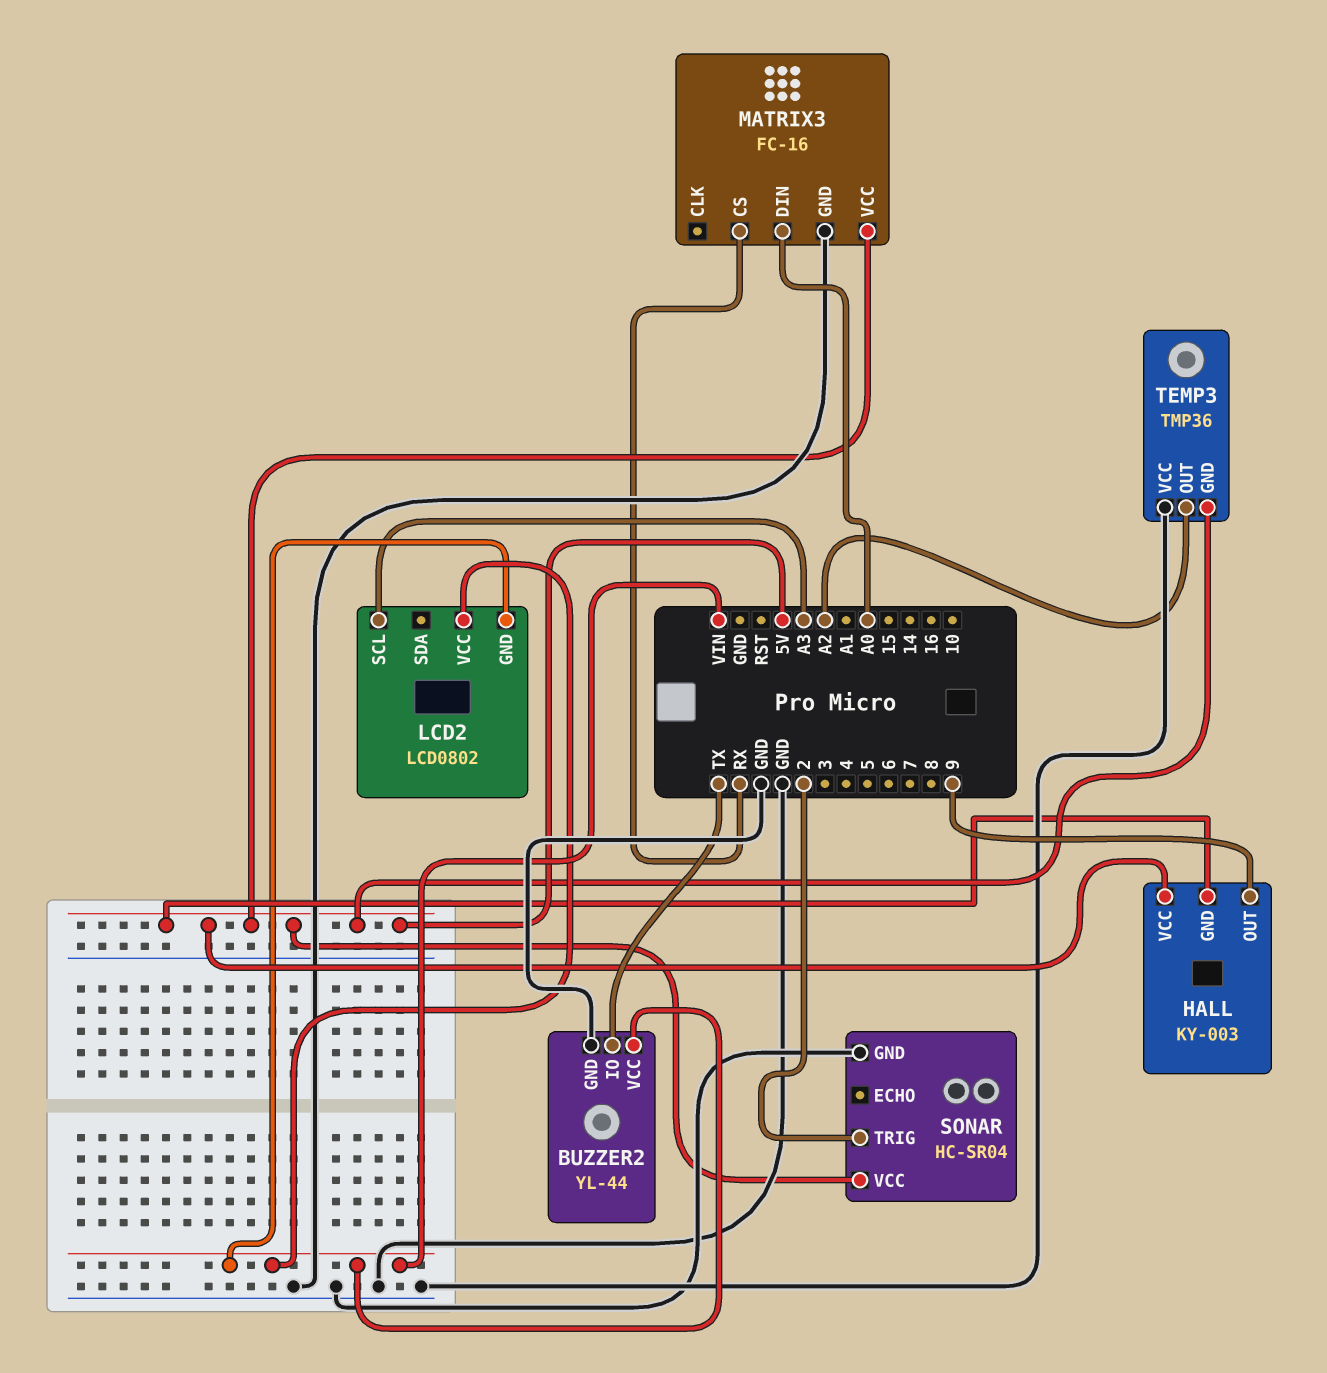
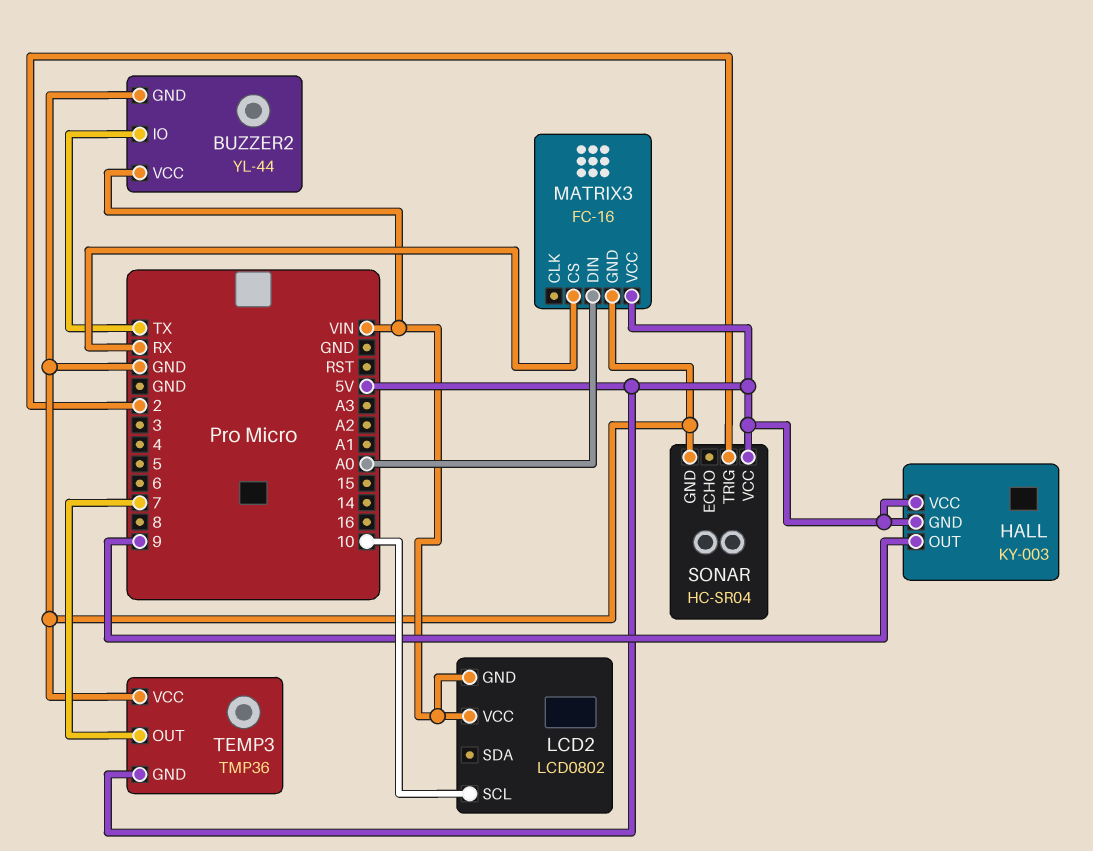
LCD2 pin SCL: A3 -> 10
TEMP3 pin OUT: A2 -> 7

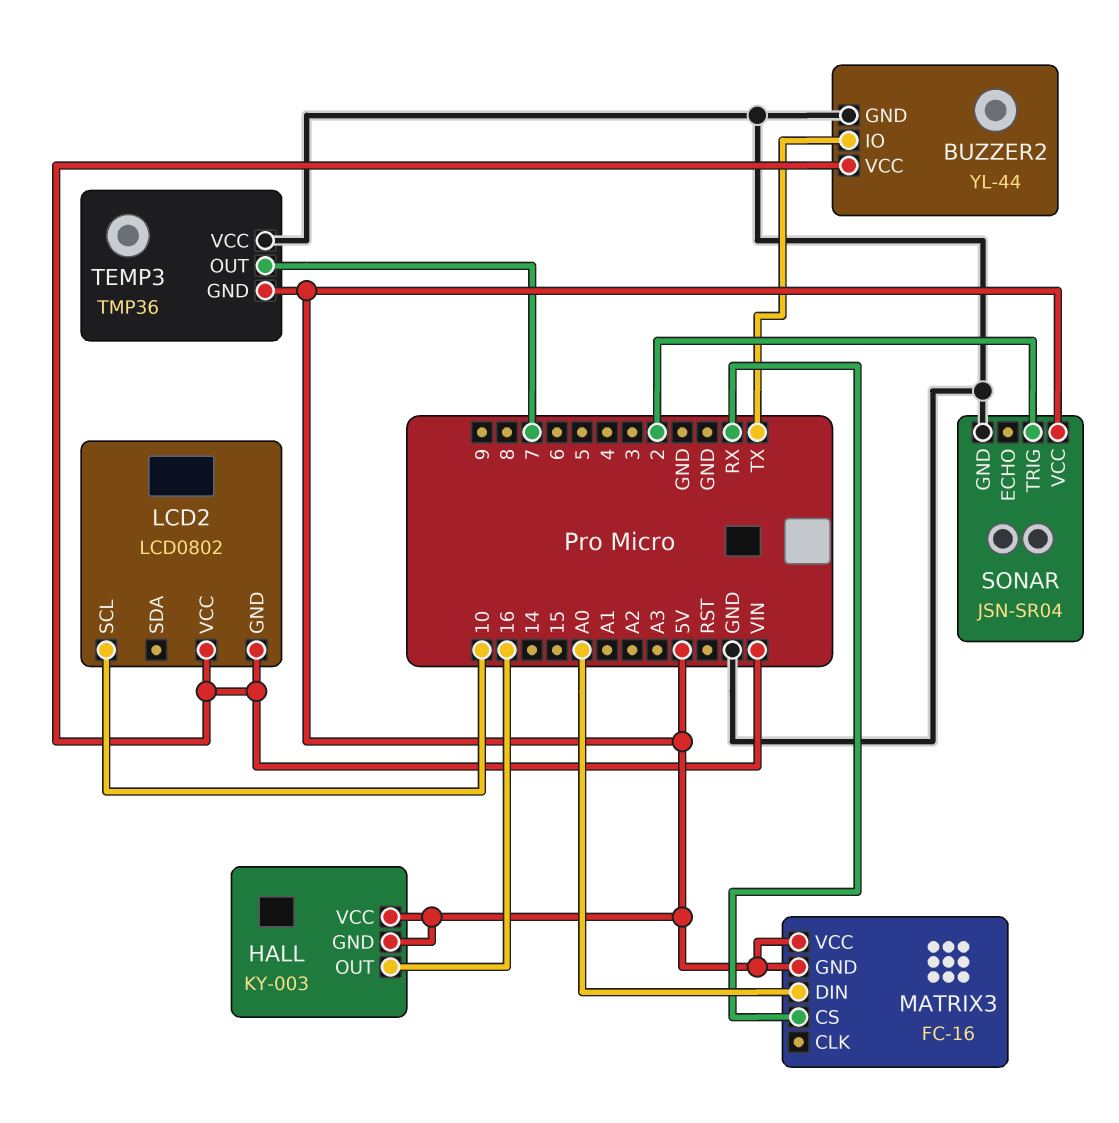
HALL pin OUT: 9 -> 16
MATRIX3 pin GND: GND -> 5V
SONAR: HC-SR04 -> JSN-SR04

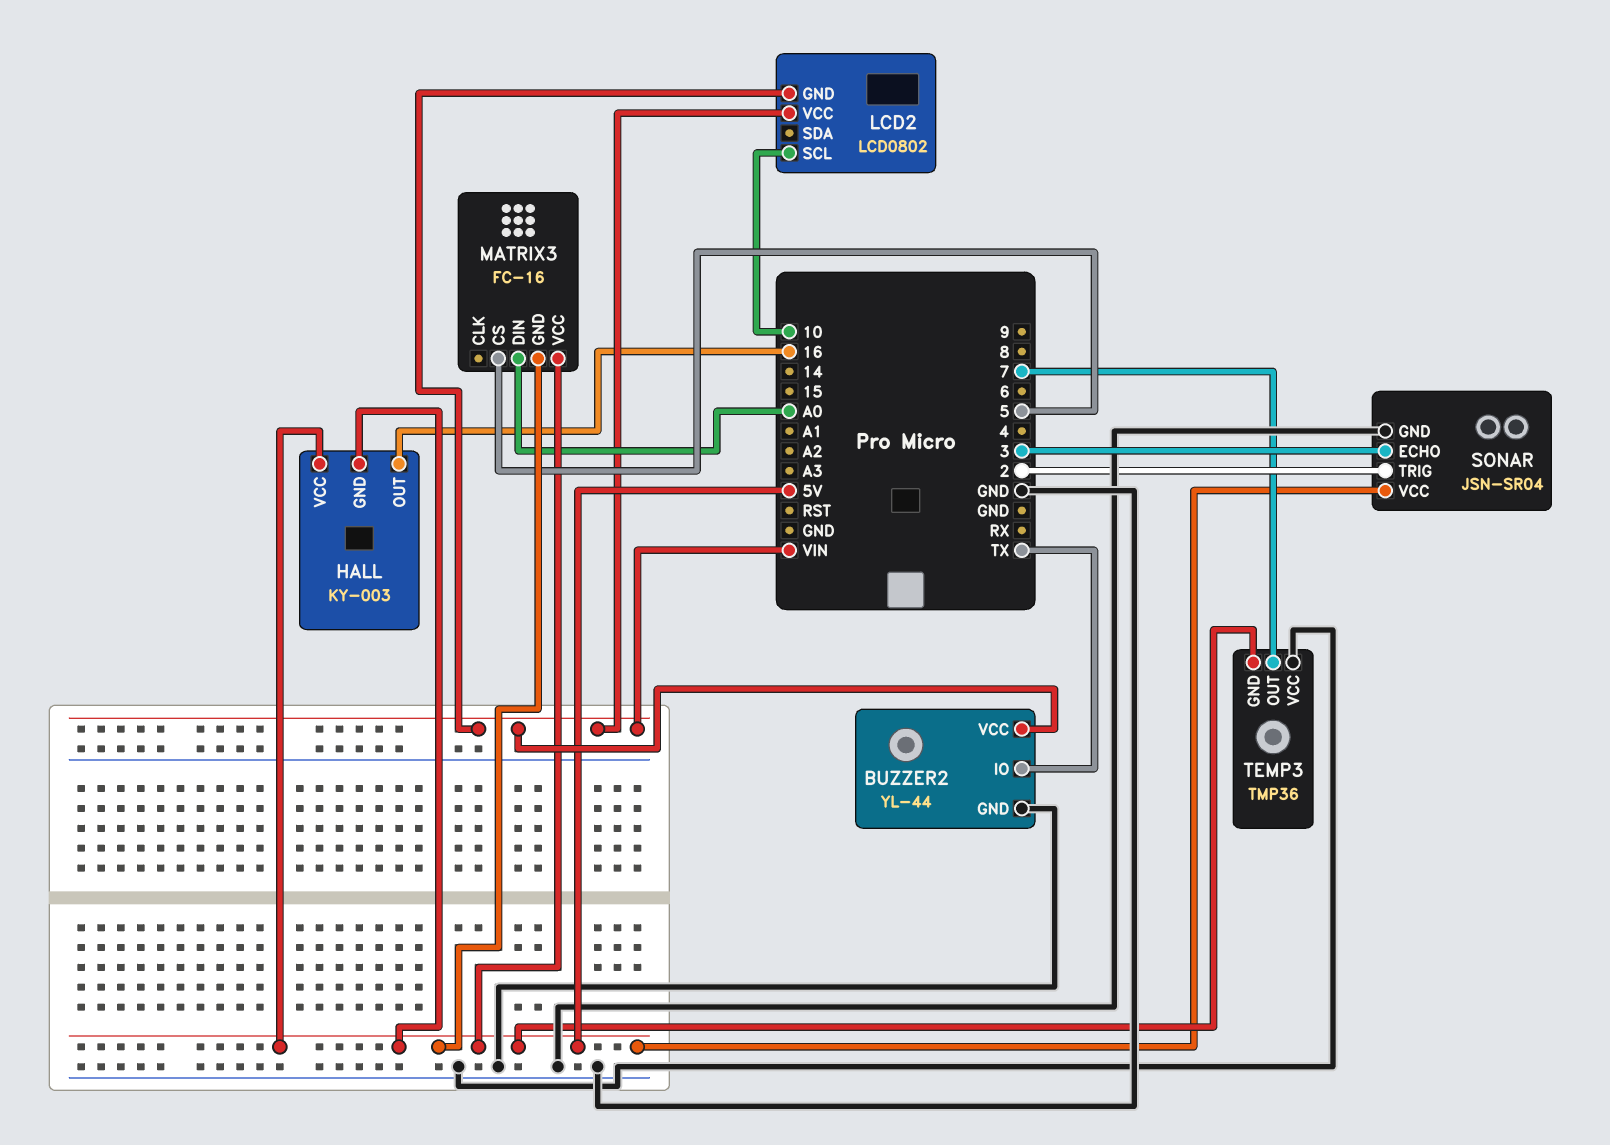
MATRIX3 pin CS: RX -> 5
SONAR pin ECHO: none -> 3

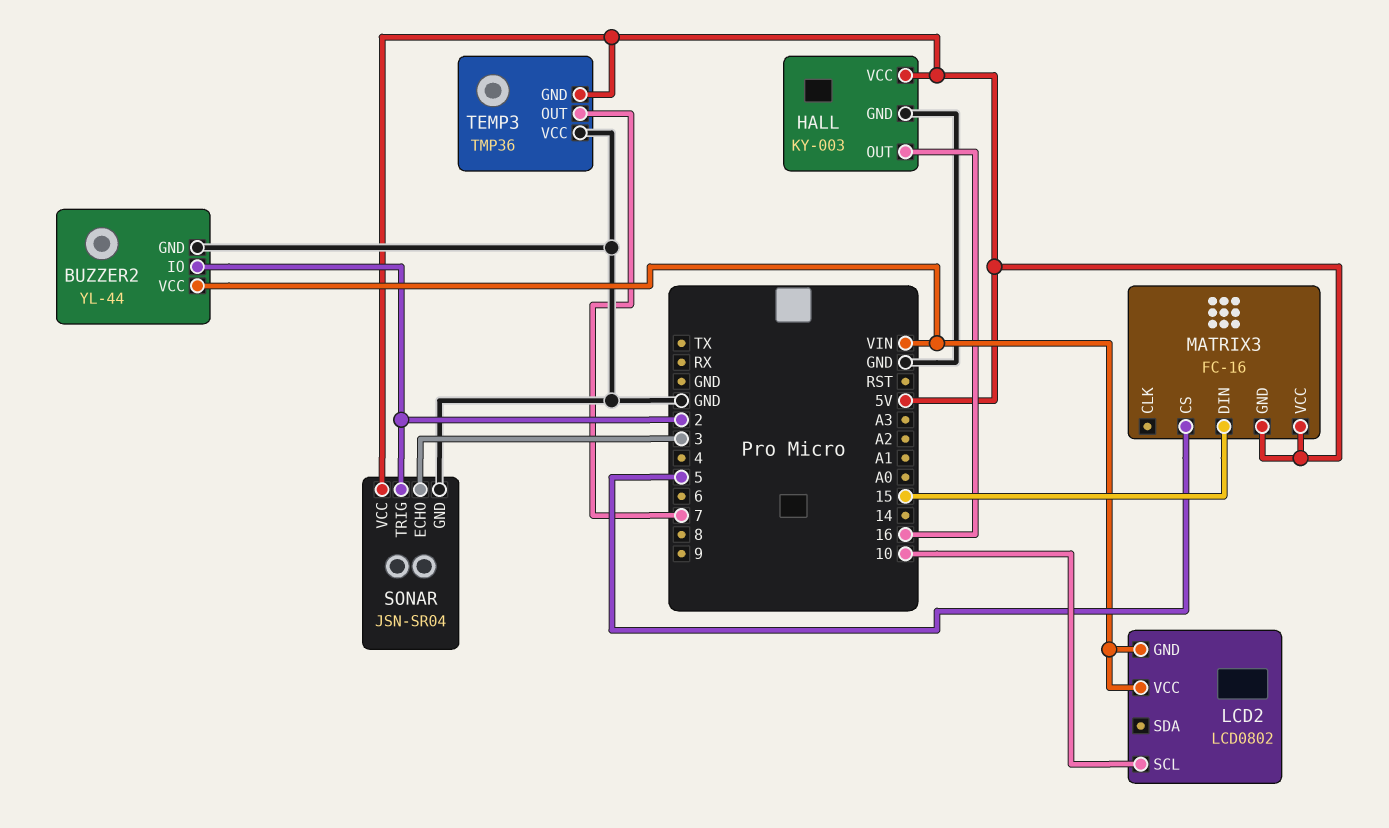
BUZZER2 pin IO: TX -> 2
HALL pin GND: 5V -> GND
MATRIX3 pin DIN: A0 -> 15

